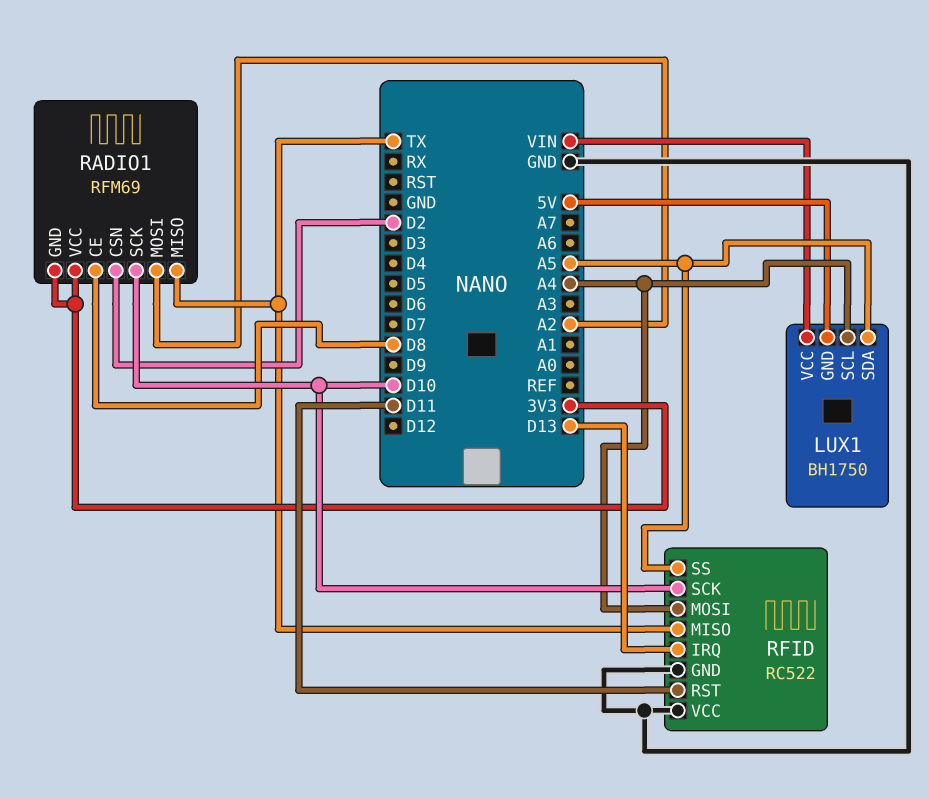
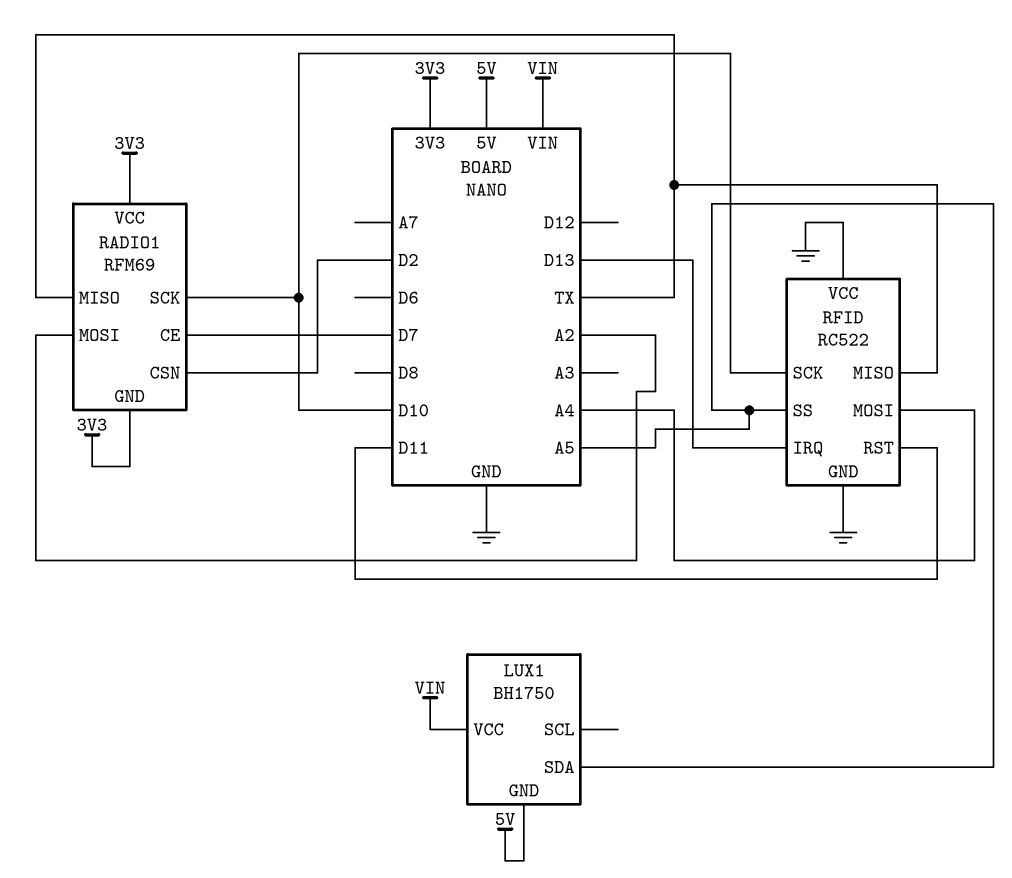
LUX1 pin SCL: A4 -> none
RADIO1 pin CE: D8 -> D7

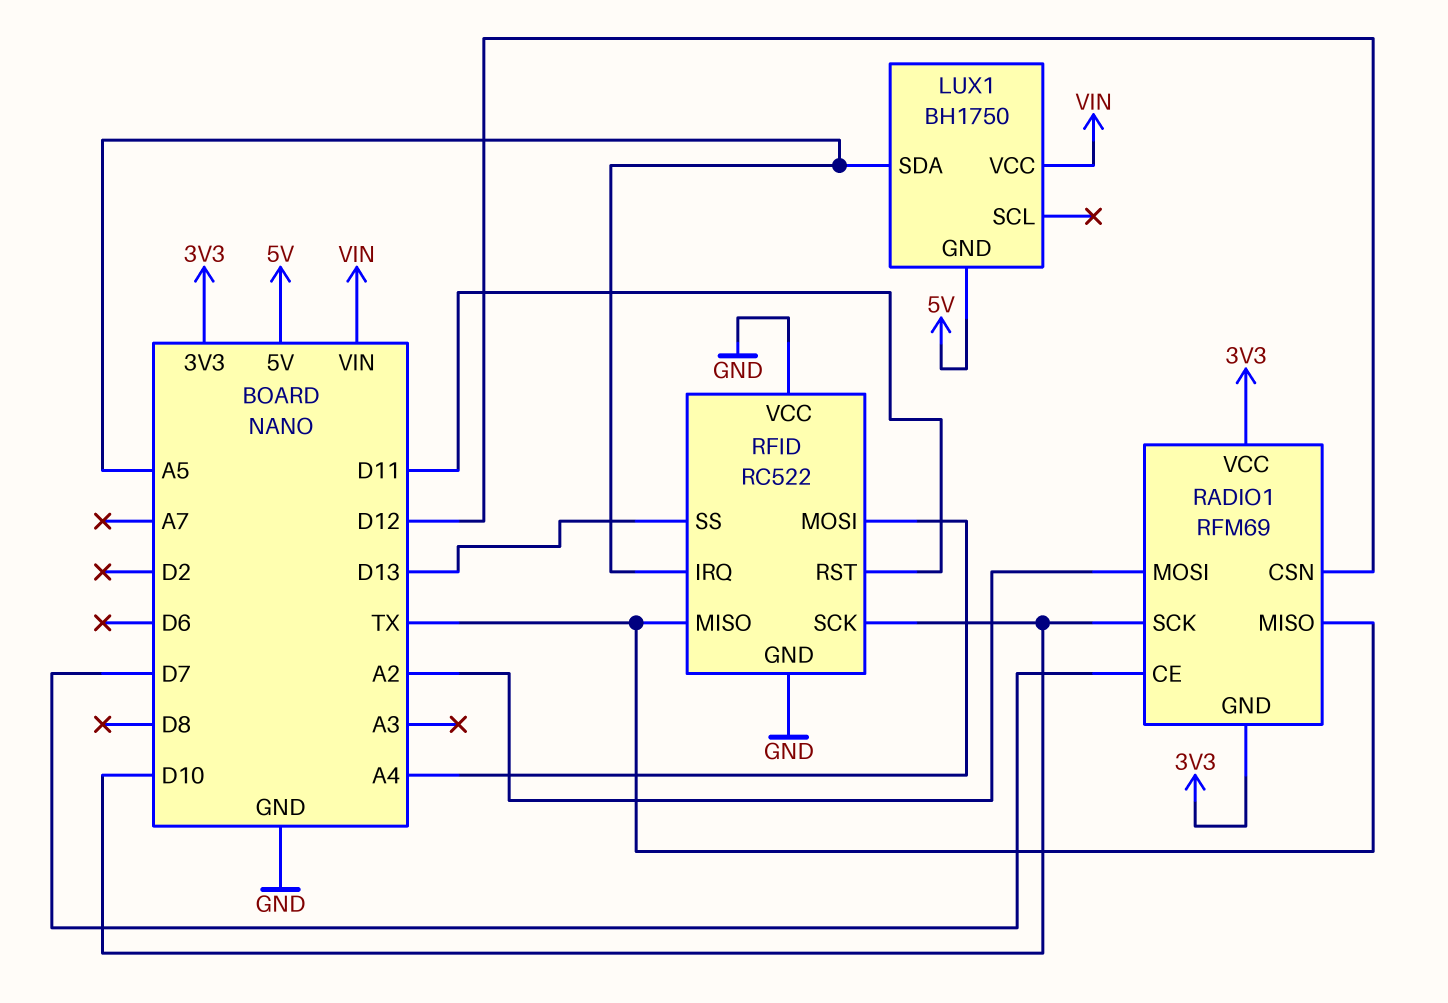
RADIO1 pin CSN: D2 -> D12
RFID pin IRQ: D13 -> A5
RFID pin SS: A5 -> D13

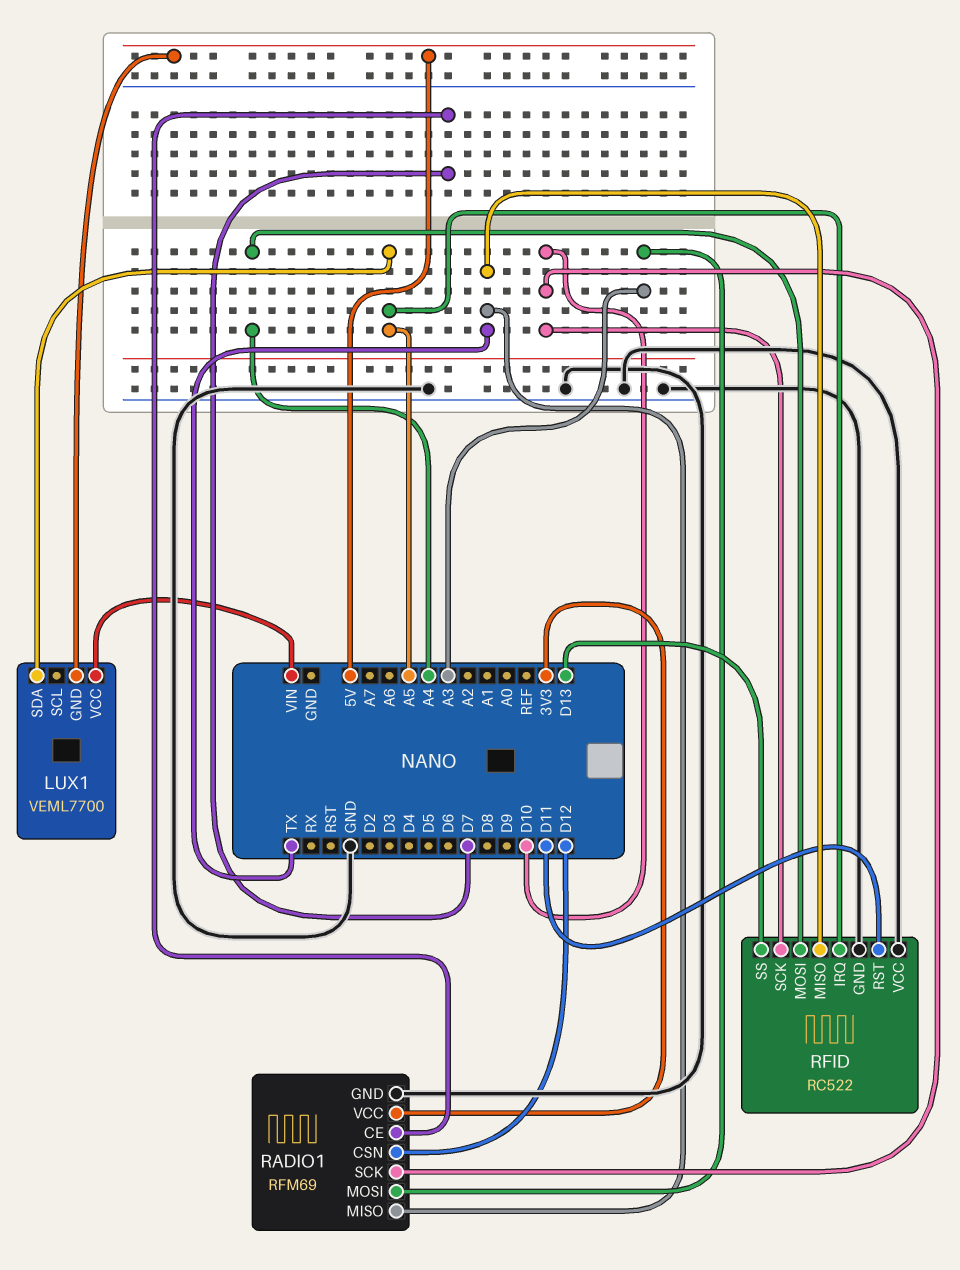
LUX1: BH1750 -> VEML7700
RADIO1 pin GND: 3V3 -> GND
RADIO1 pin MOSI: A2 -> A3

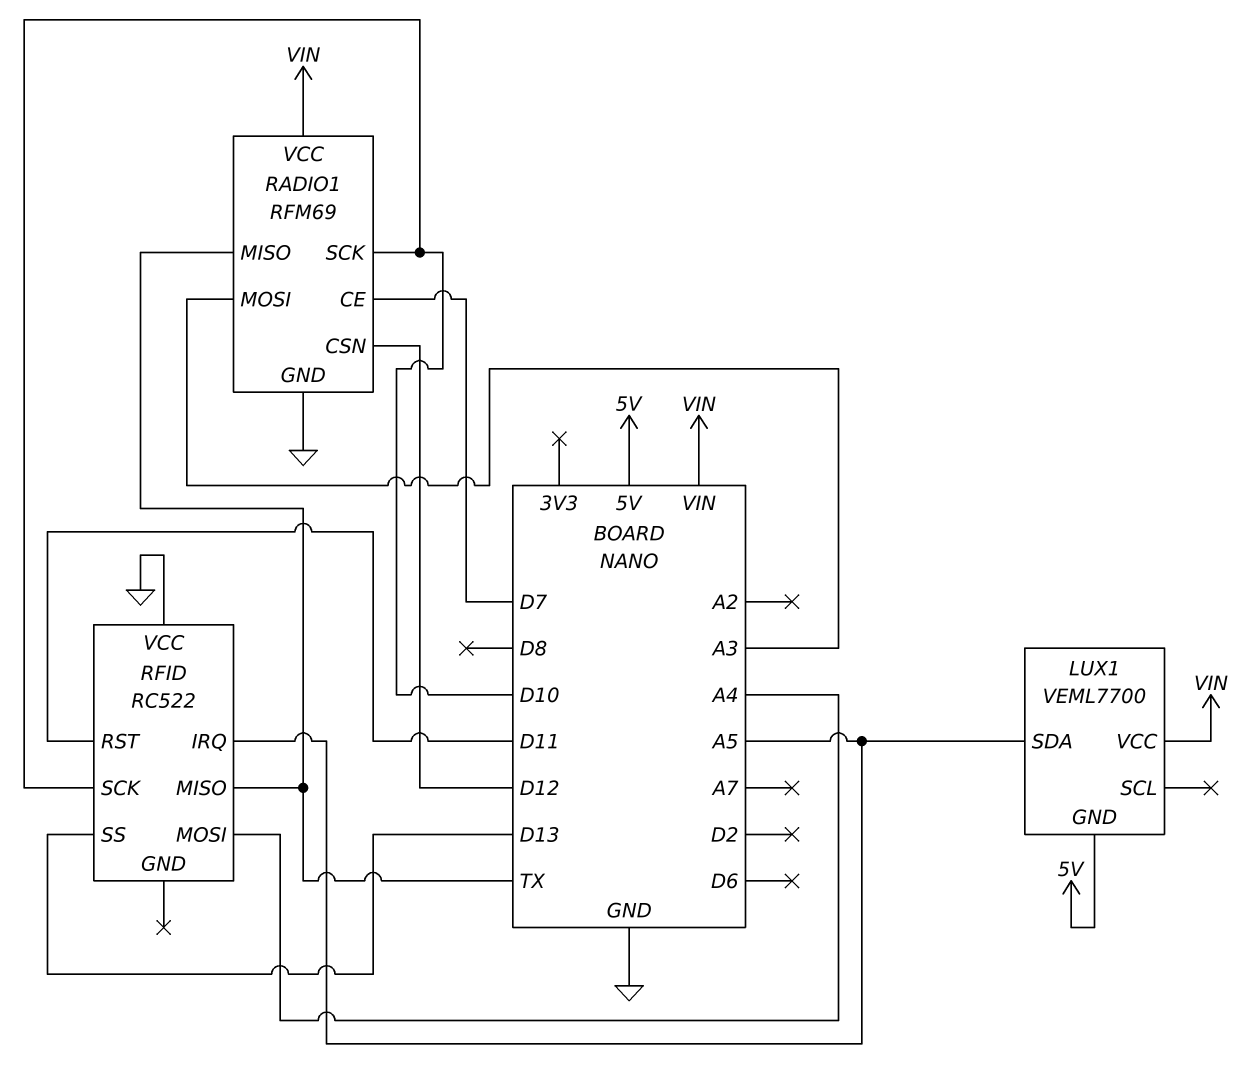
RADIO1 pin VCC: 3V3 -> VIN
RFID pin GND: GND -> none

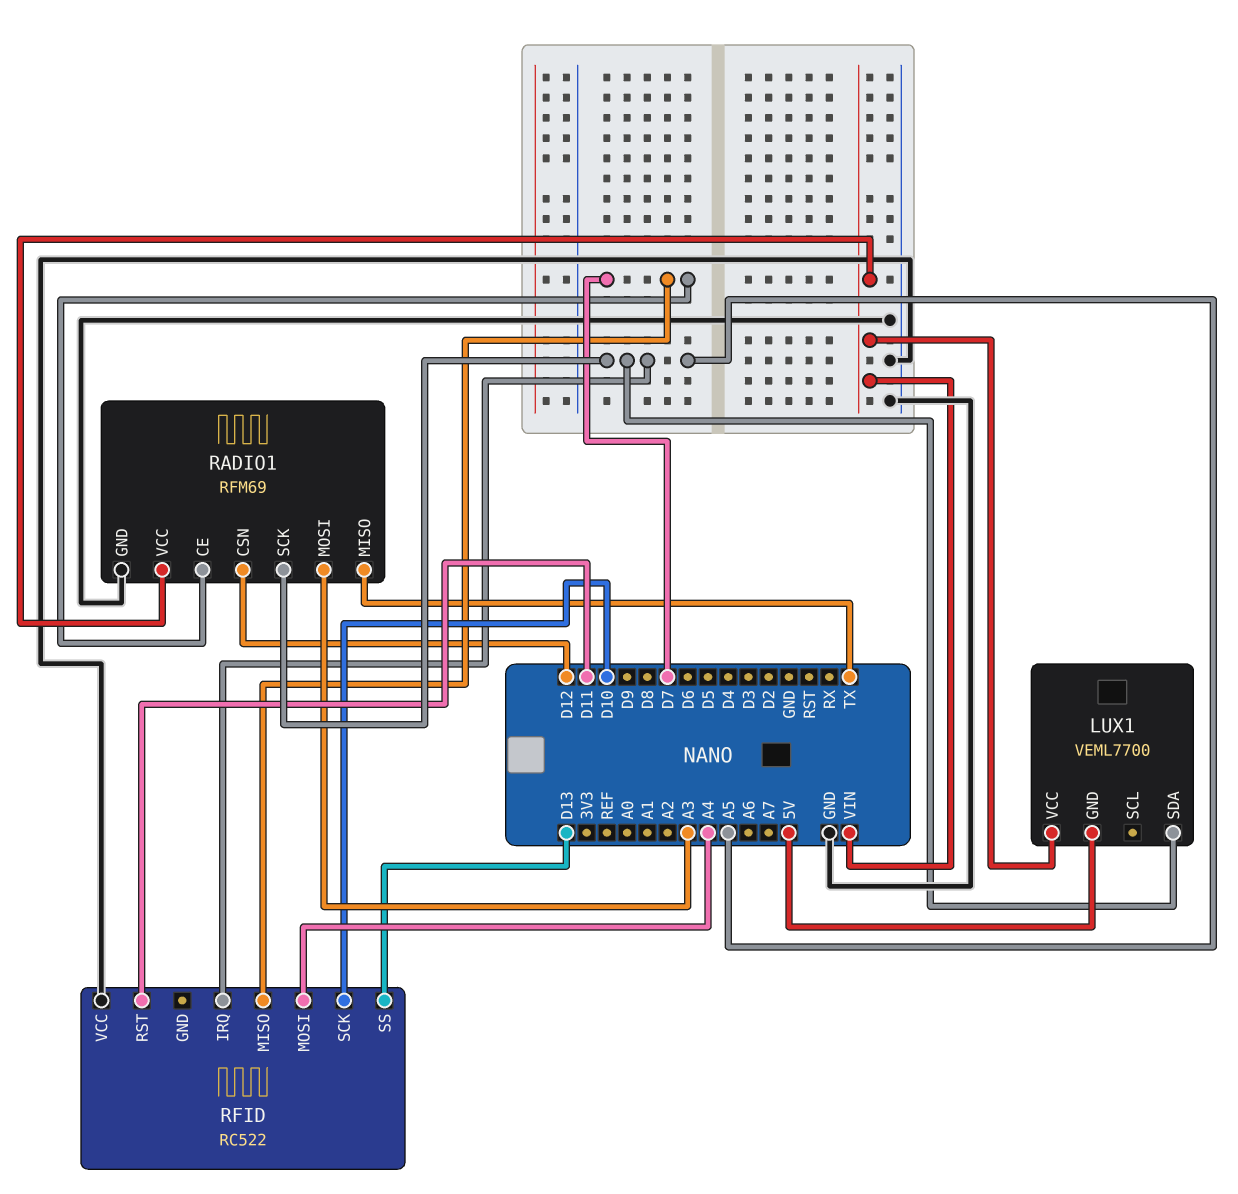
RADIO1 pin SCK: D10 -> A5
RFID pin MISO: TX -> D7

